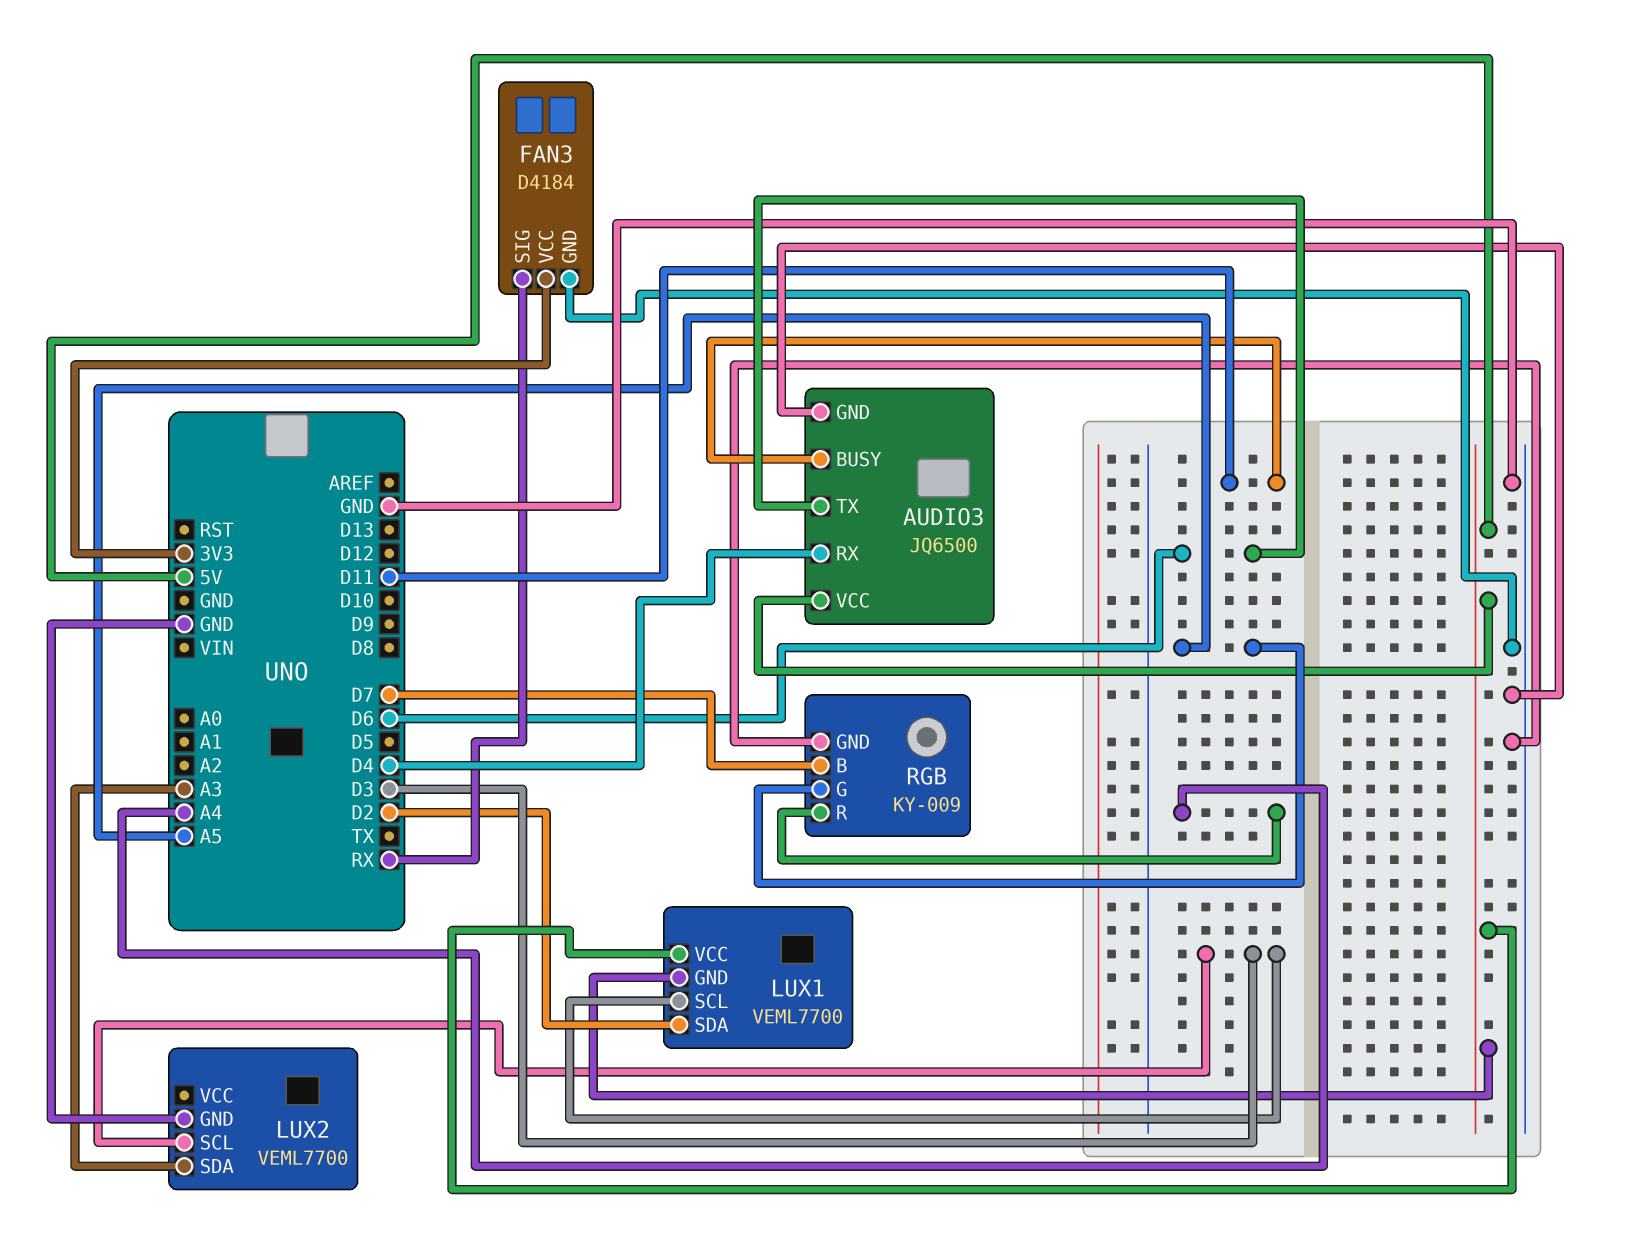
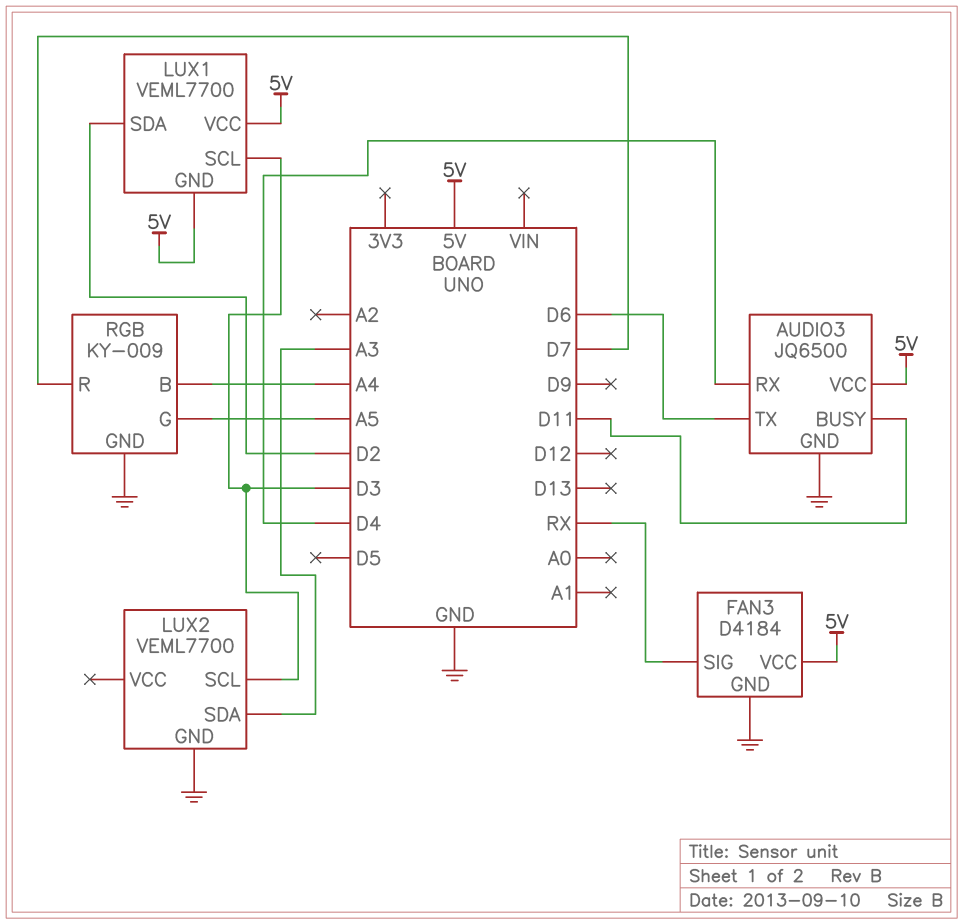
FAN3 pin VCC: 3V3 -> 5V
RGB pin B: D7 -> A4
RGB pin R: A4 -> D7

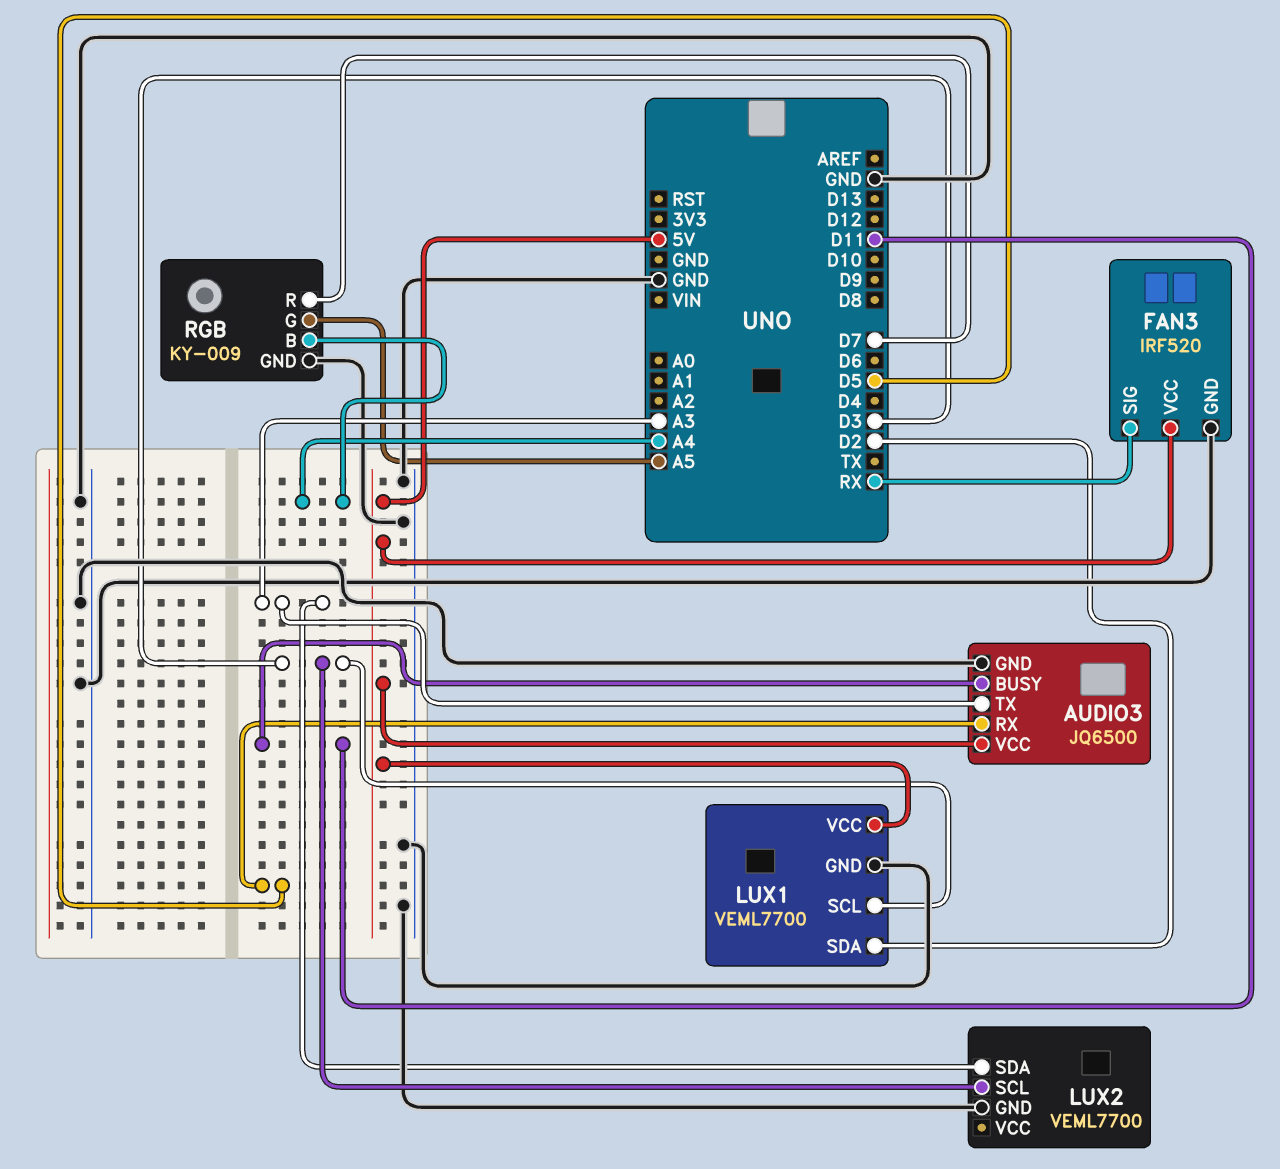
AUDIO3 pin RX: D4 -> D5
AUDIO3 pin TX: D6 -> A3
FAN3: D4184 -> IRF520
LUX1 pin GND: 5V -> GND

